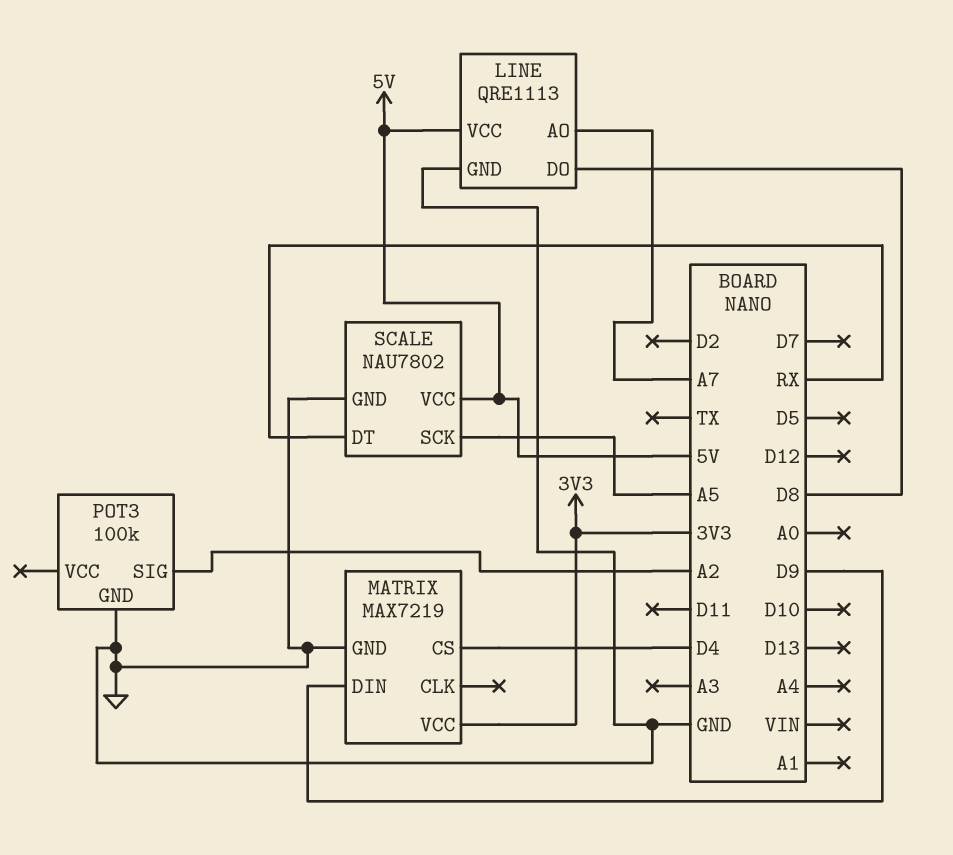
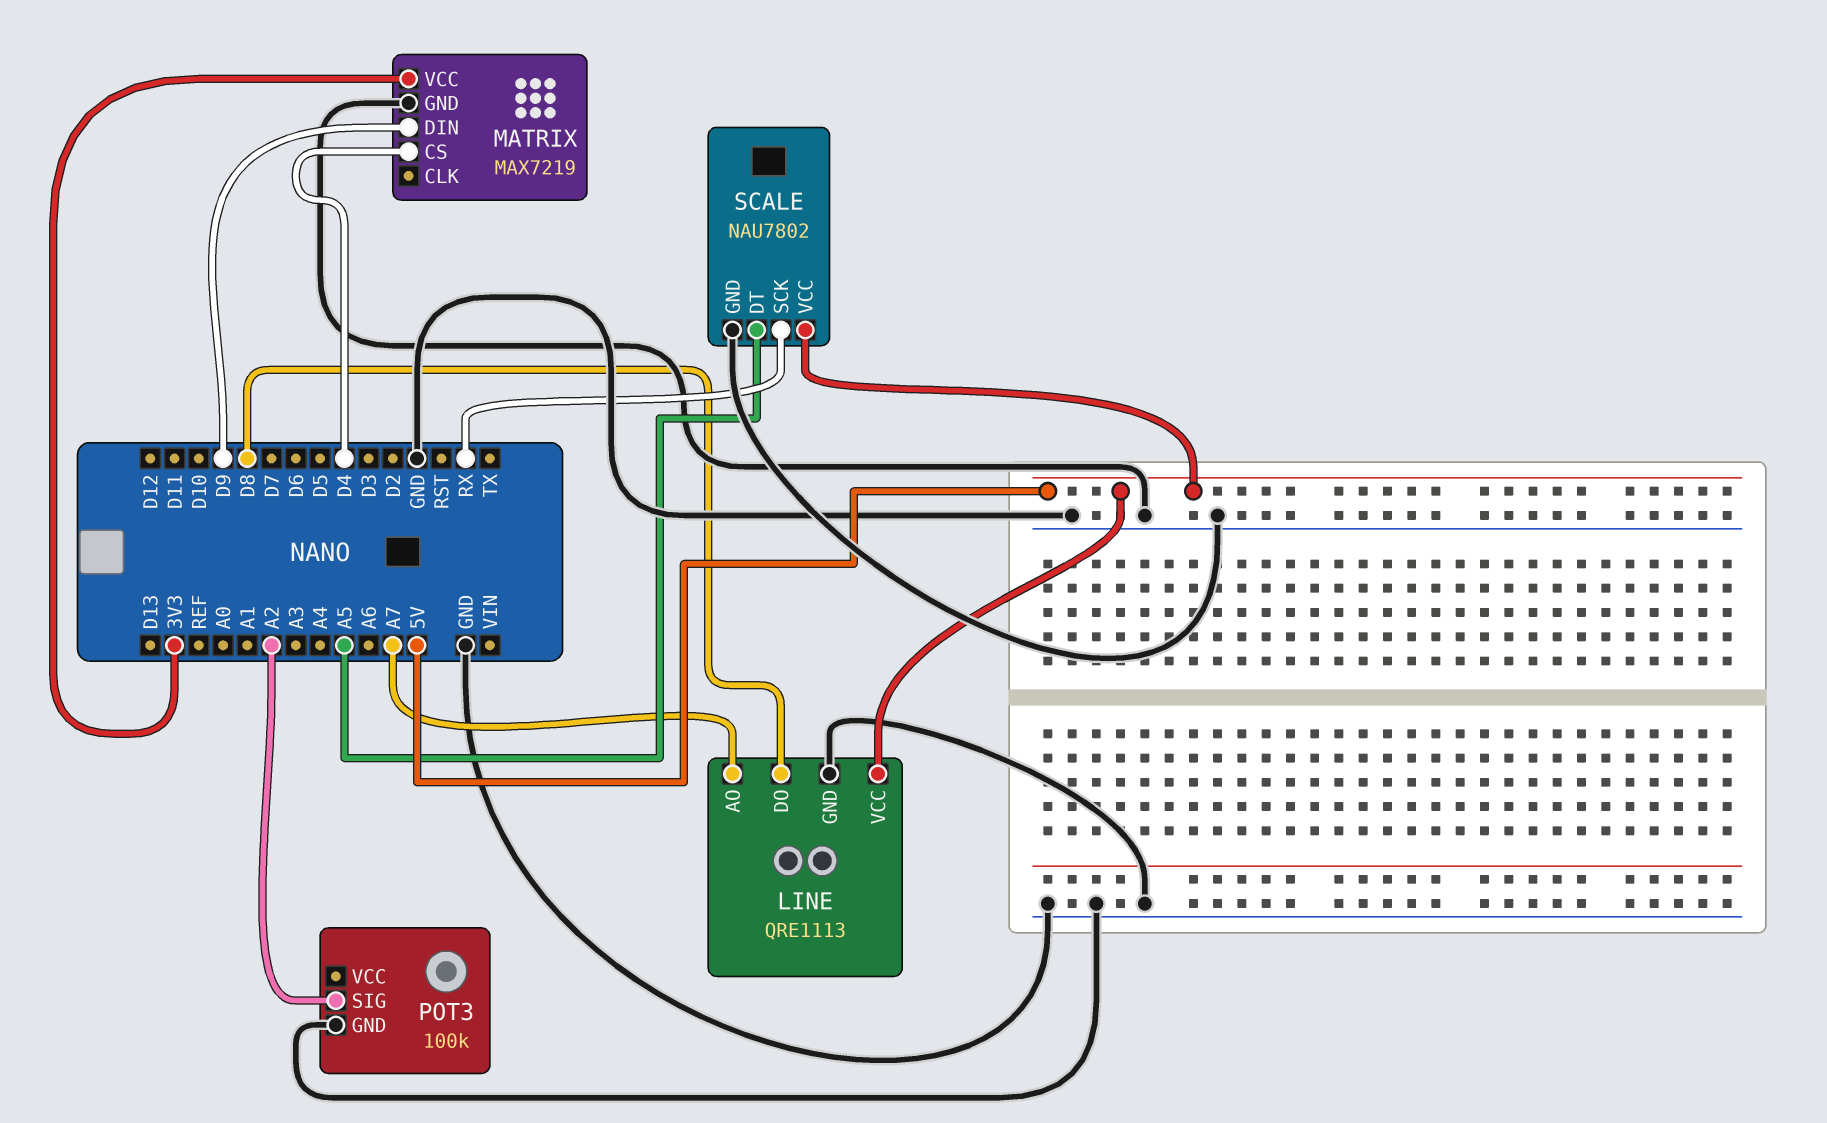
SCALE pin DT: RX -> A5
SCALE pin SCK: A5 -> RX

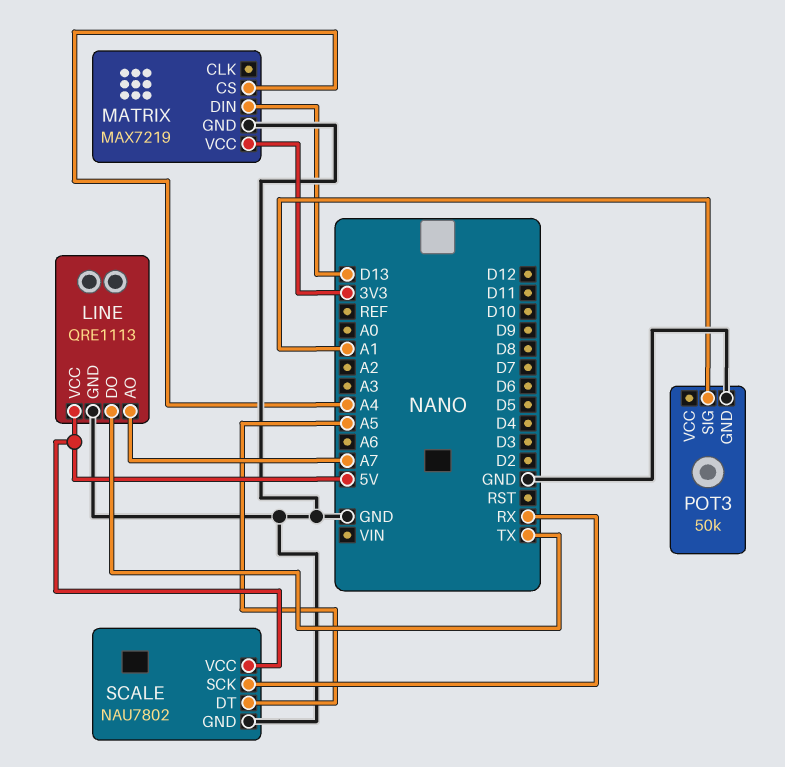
LINE pin DO: D8 -> TX
MATRIX pin CS: D4 -> A4
MATRIX pin DIN: D9 -> D13
POT3: 100k -> 50k
POT3 pin SIG: A2 -> A1

